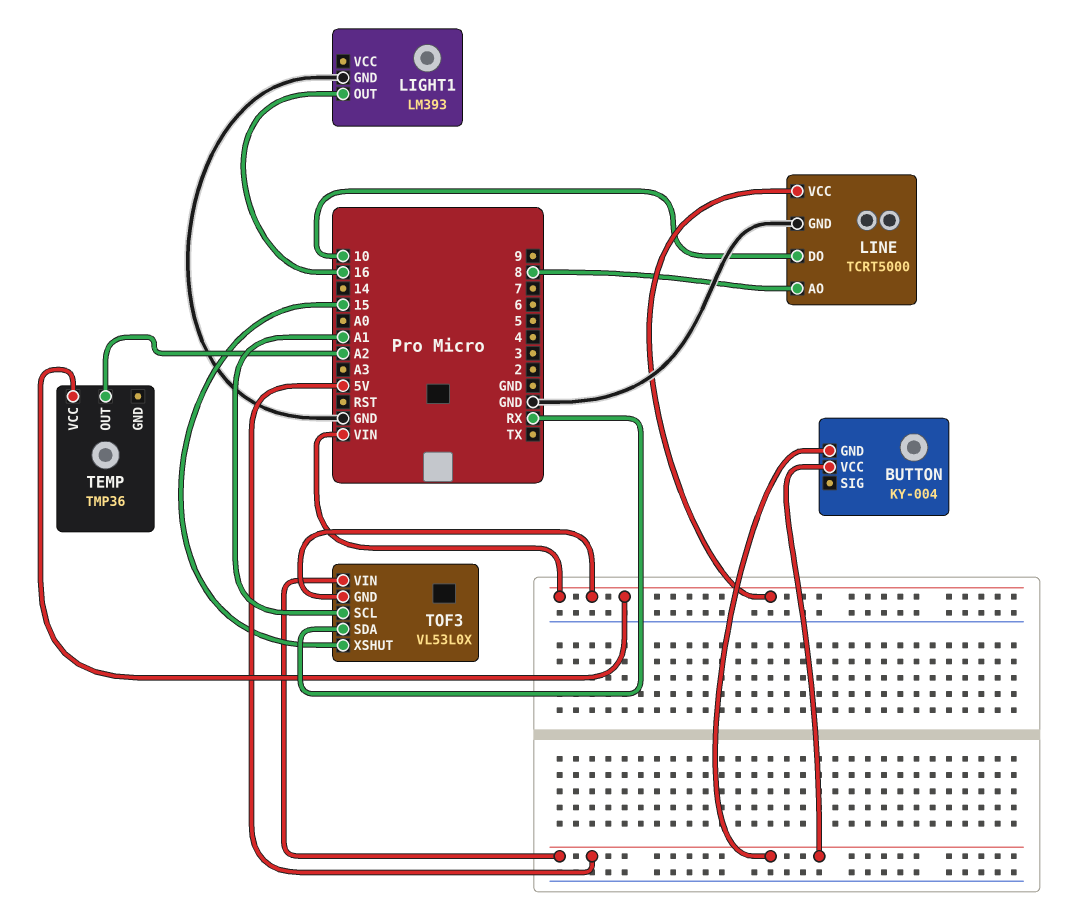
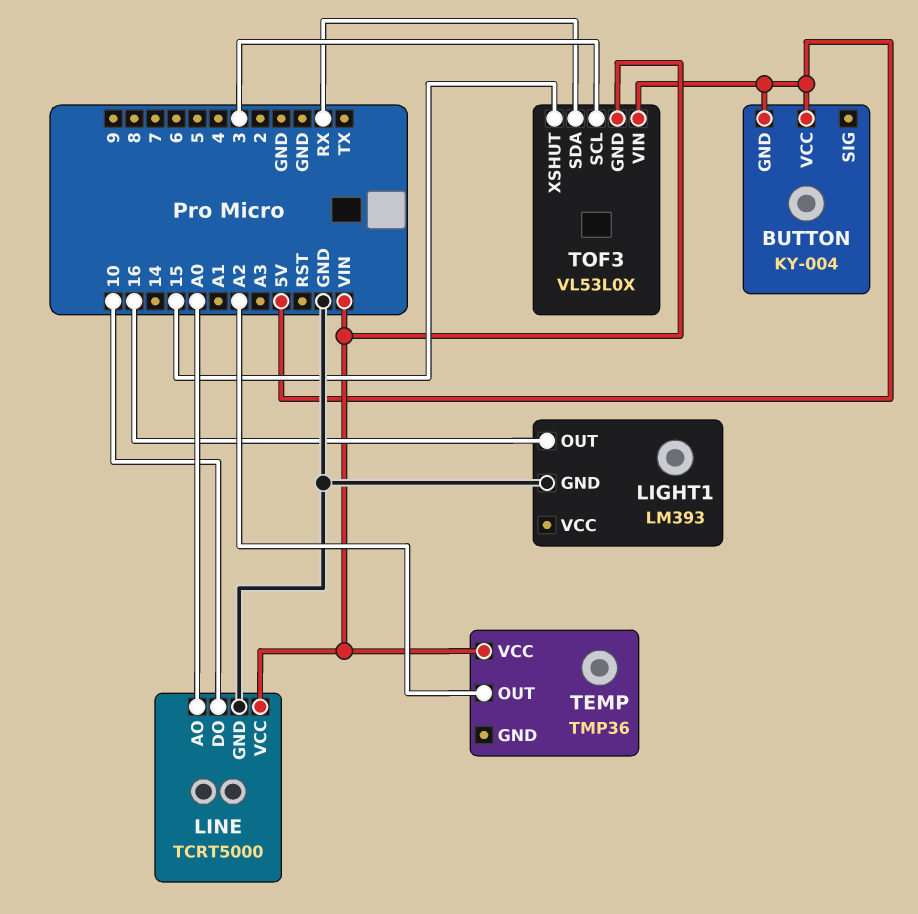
LINE pin AO: 8 -> A0
TOF3 pin SCL: A1 -> 3

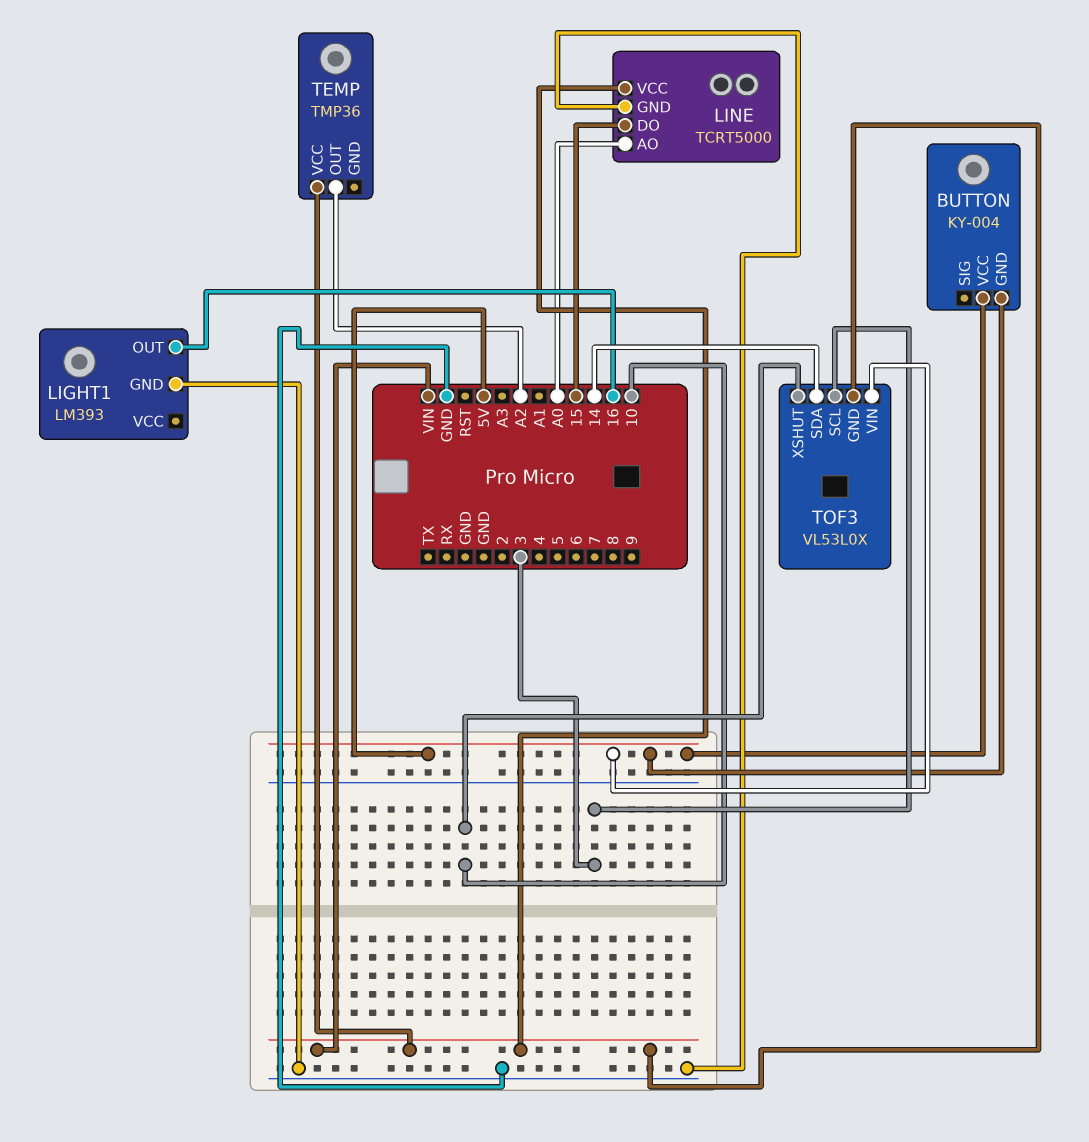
LINE pin DO: 10 -> 15
TOF3 pin SDA: RX -> 14
TOF3 pin XSHUT: 15 -> 10

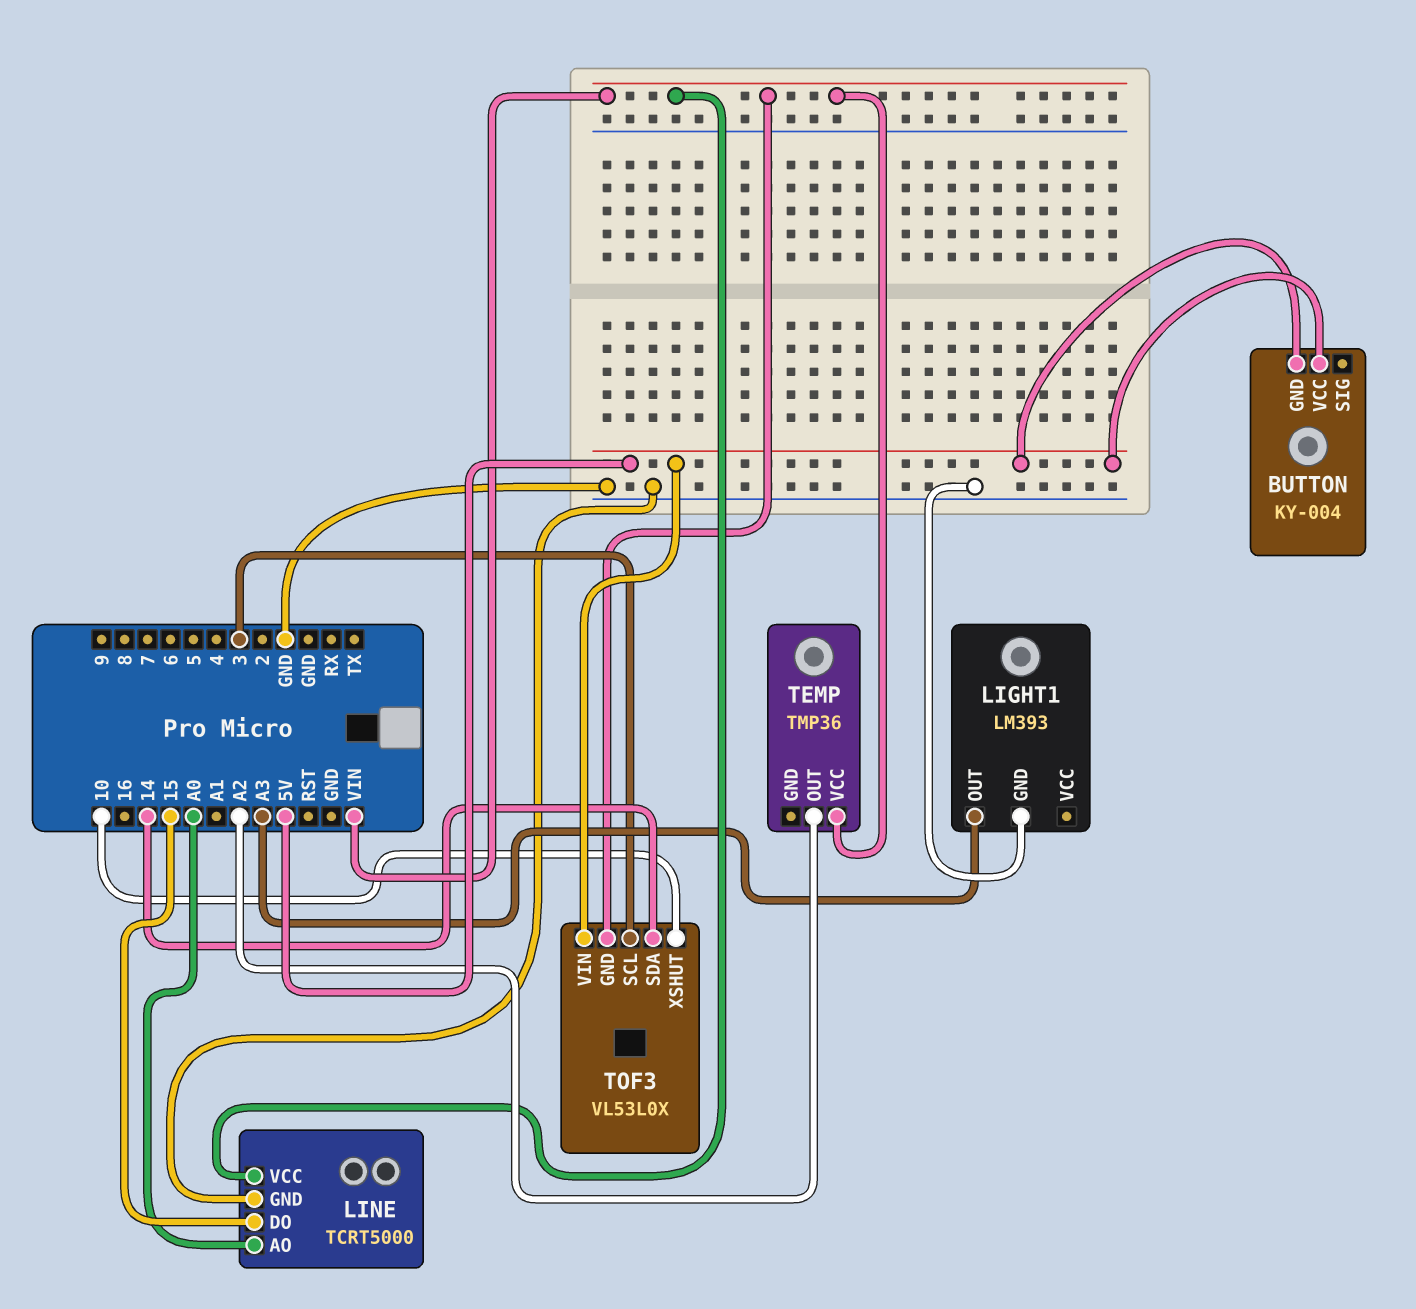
LIGHT1 pin OUT: 16 -> A3

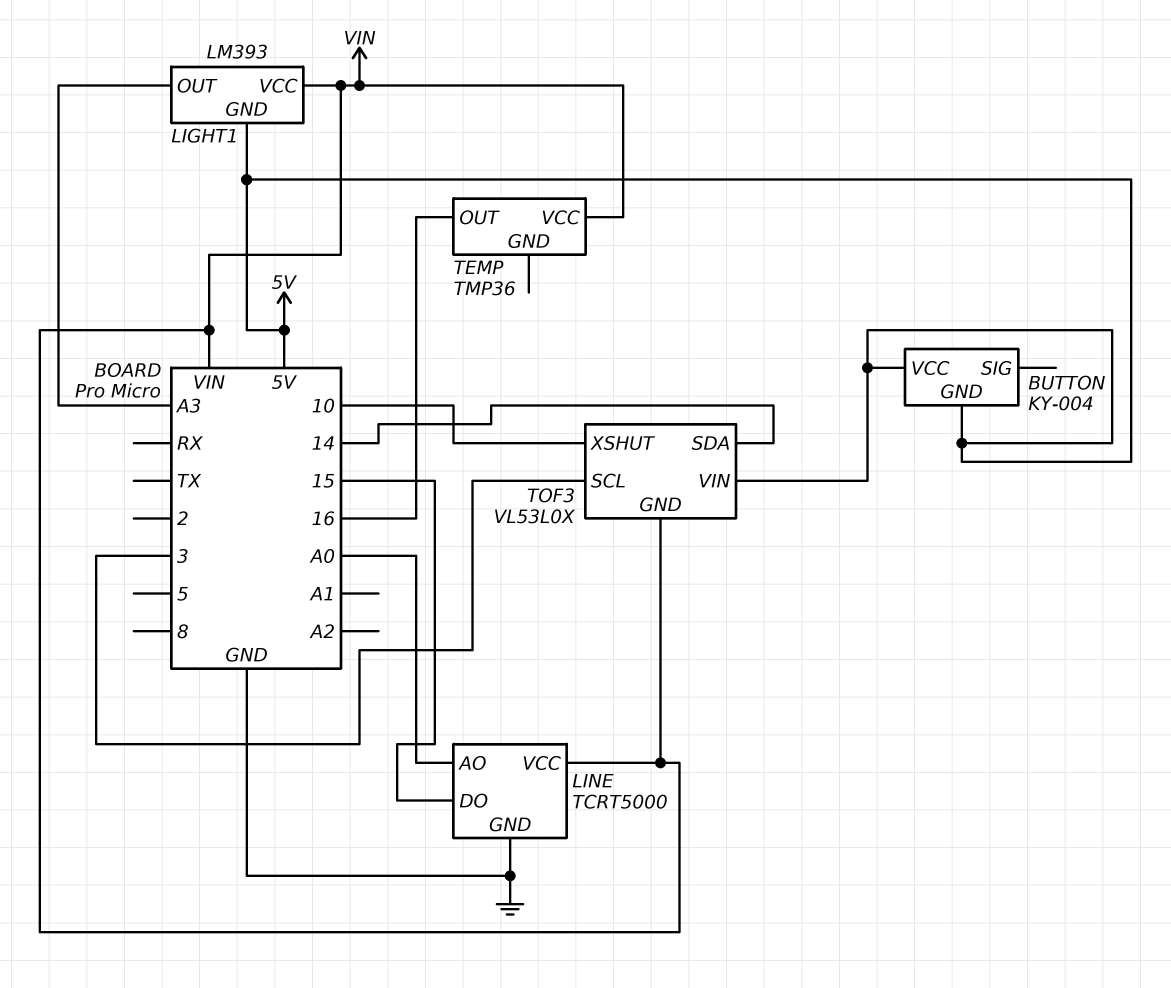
LIGHT1 pin GND: GND -> 5V
LIGHT1 pin VCC: none -> VIN
TEMP pin OUT: A2 -> 16

